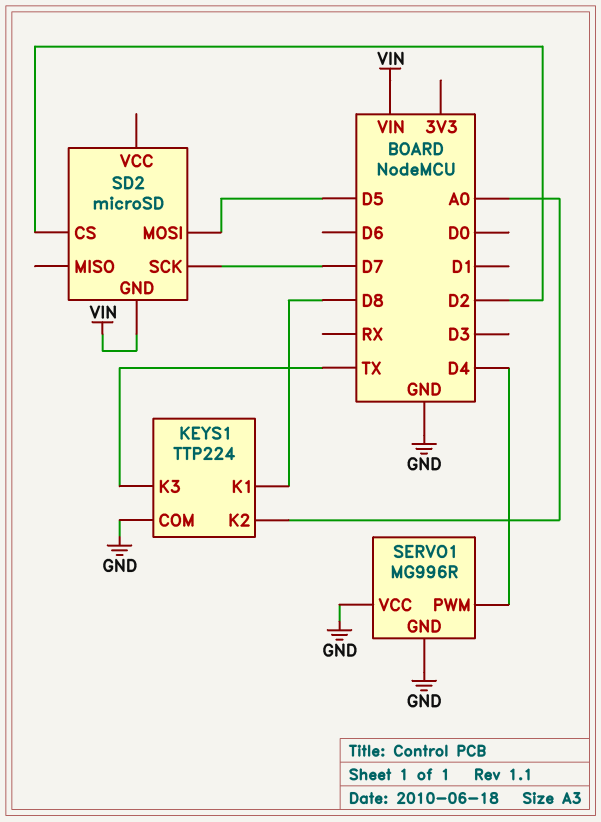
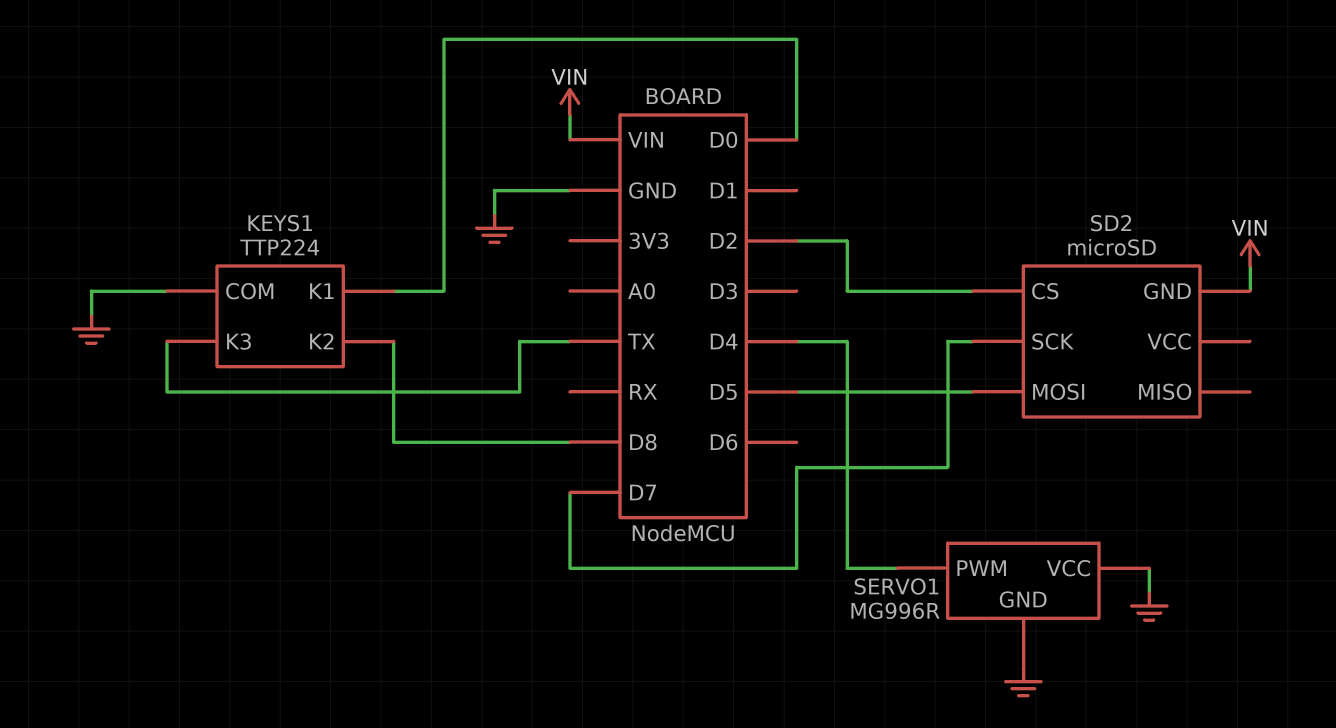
KEYS1 pin K1: D8 -> D0
KEYS1 pin K2: A0 -> D8

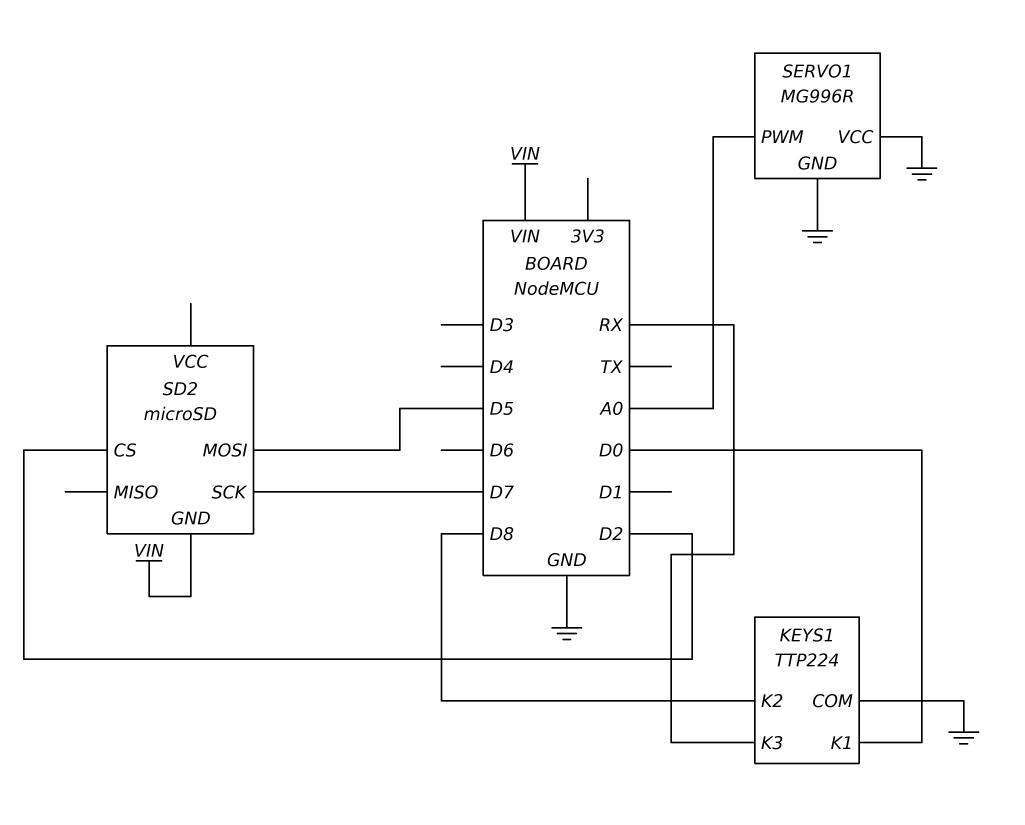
KEYS1 pin K3: TX -> RX
SERVO1 pin PWM: D4 -> A0

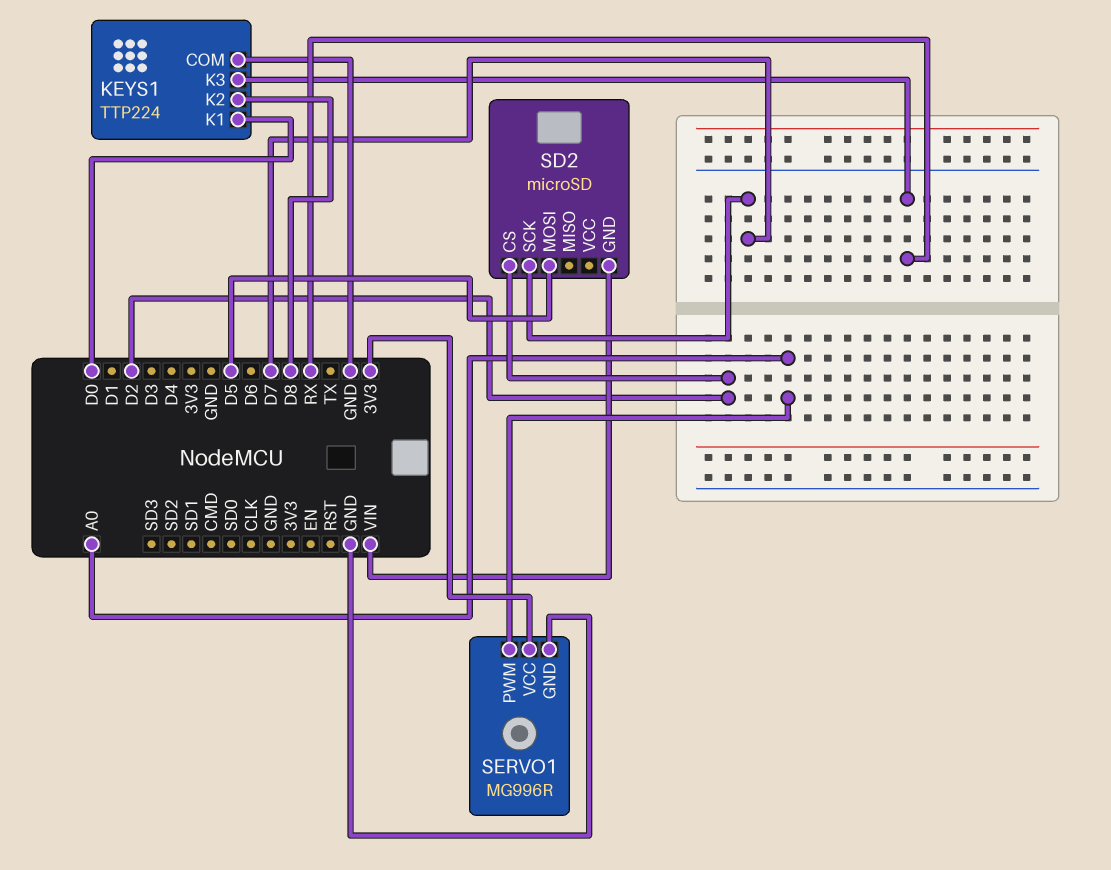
SERVO1 pin VCC: GND -> 3V3

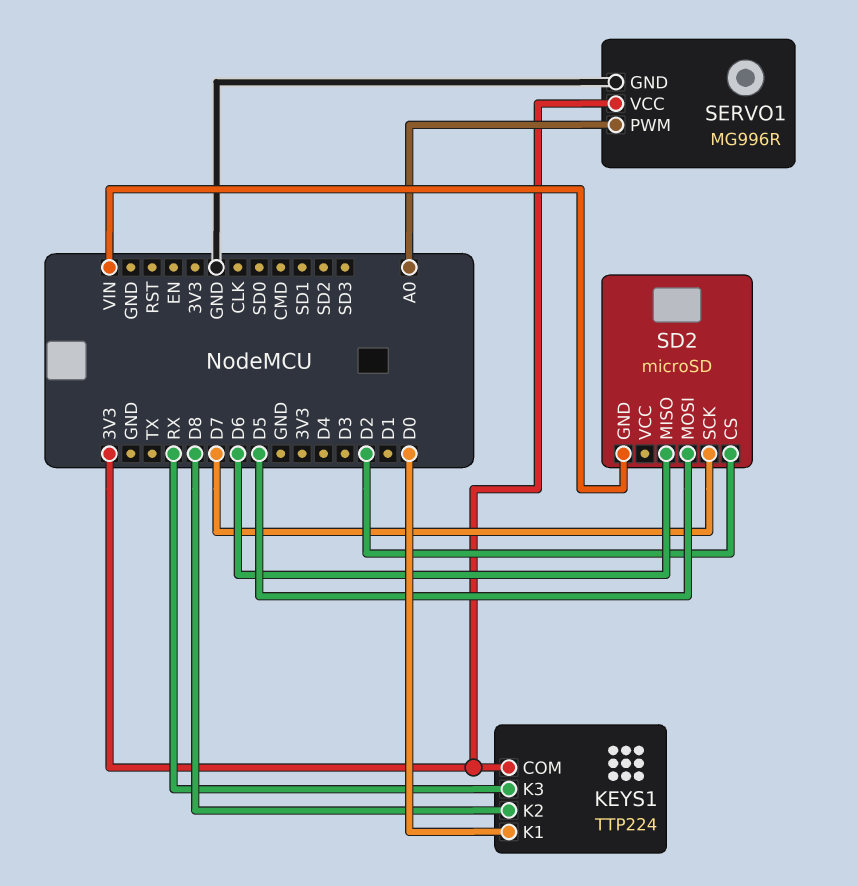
KEYS1 pin COM: GND -> 3V3
SD2 pin MISO: none -> D6

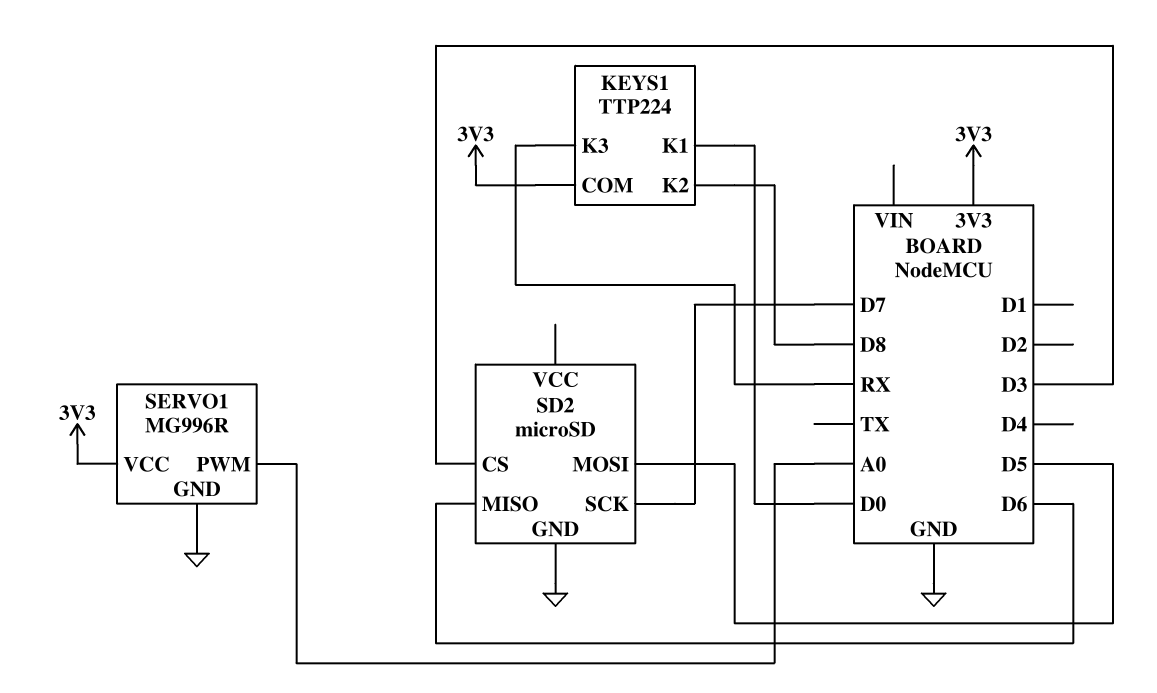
SD2 pin CS: D2 -> D3
SD2 pin GND: VIN -> GND

